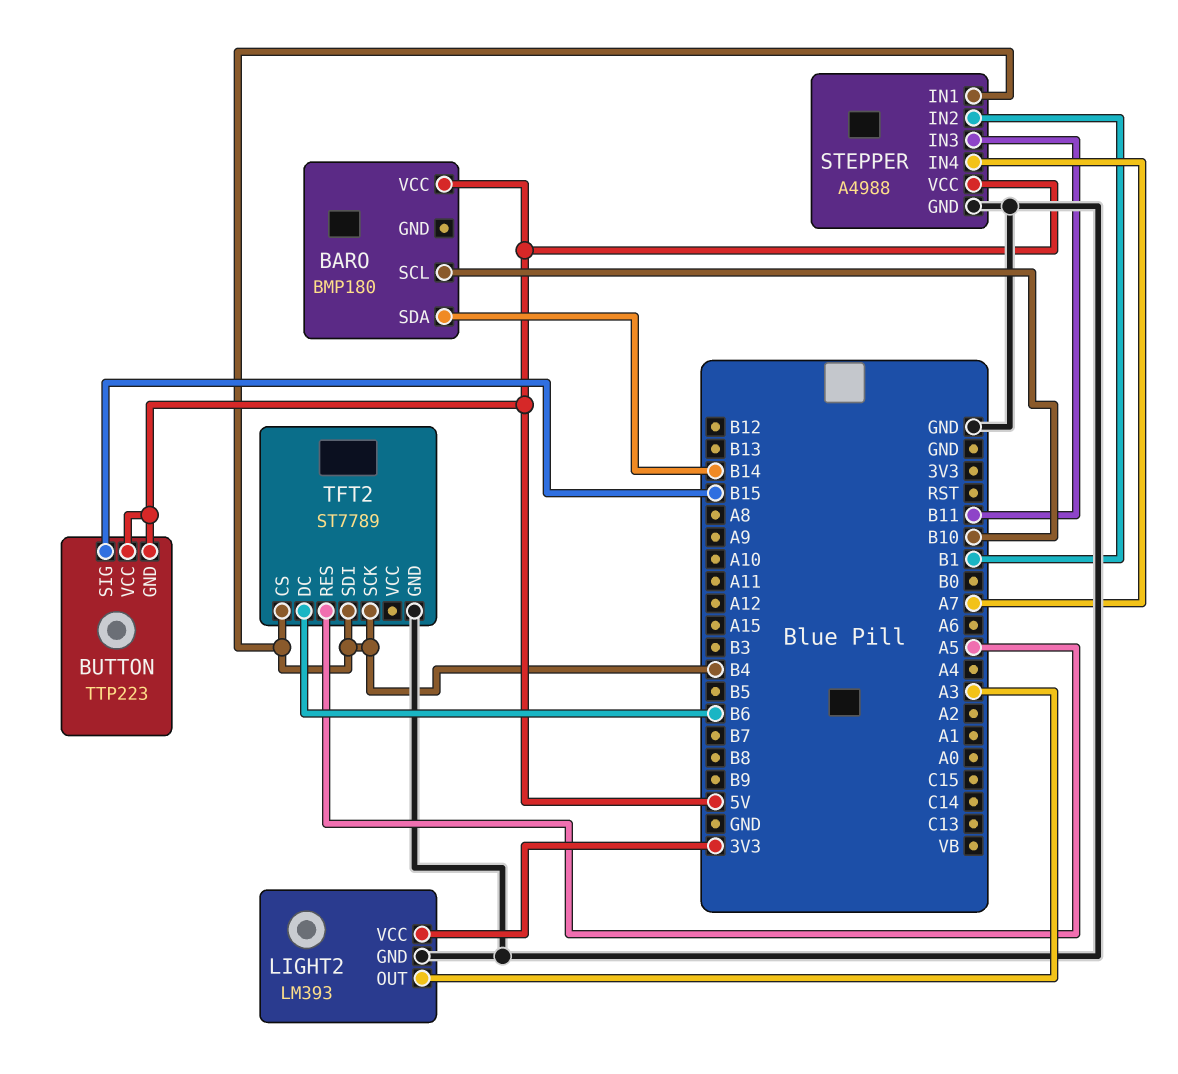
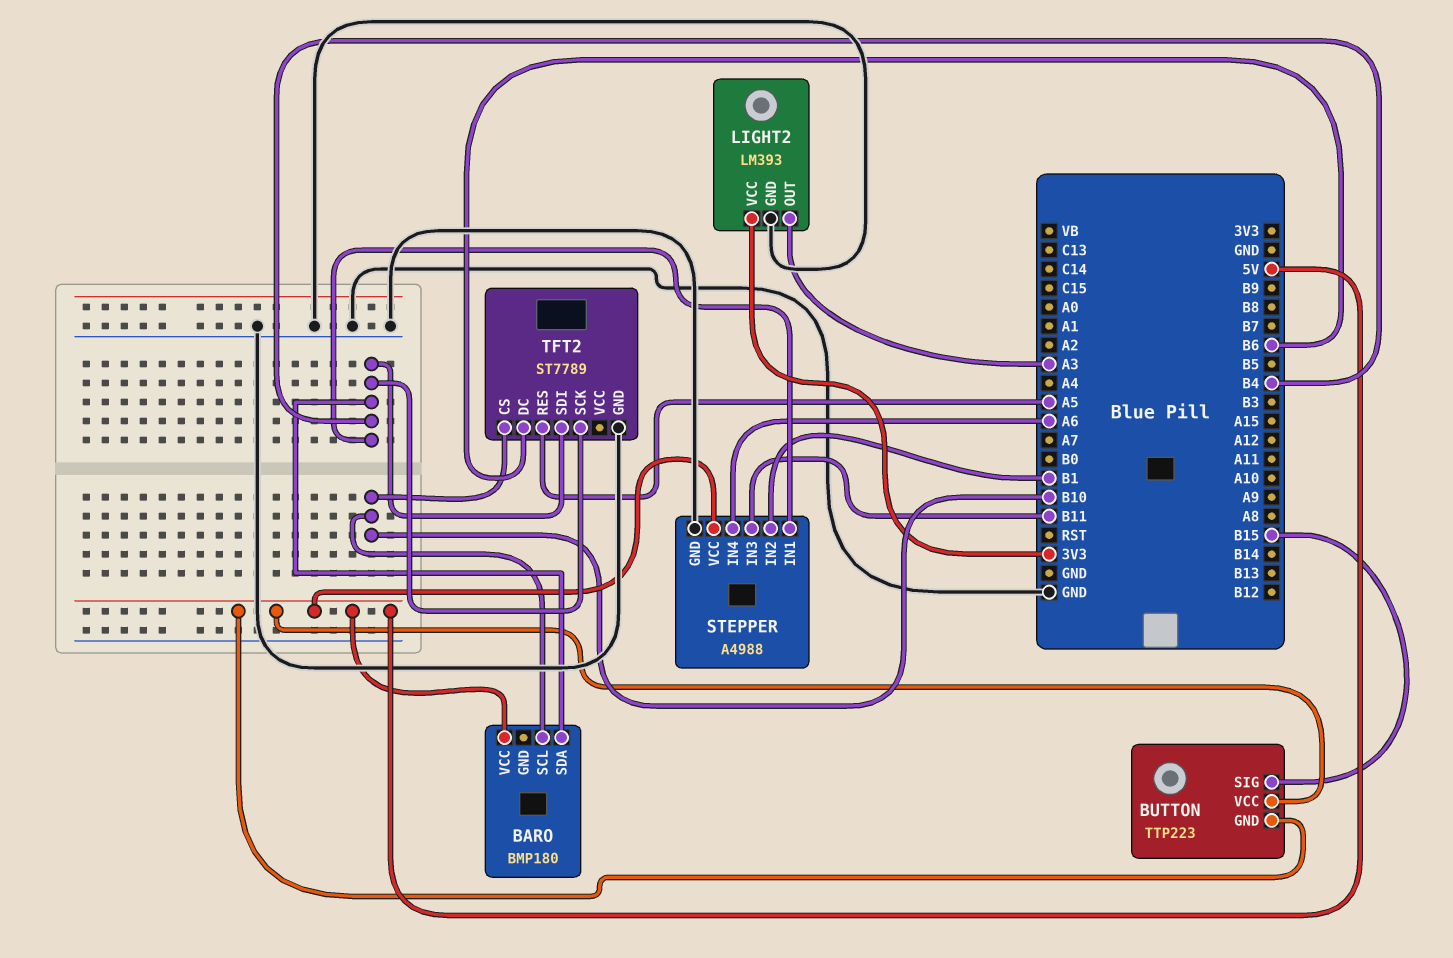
BARO pin SDA: B14 -> B4
STEPPER pin IN4: A7 -> A6
TFT2 pin CS: B4 -> B10

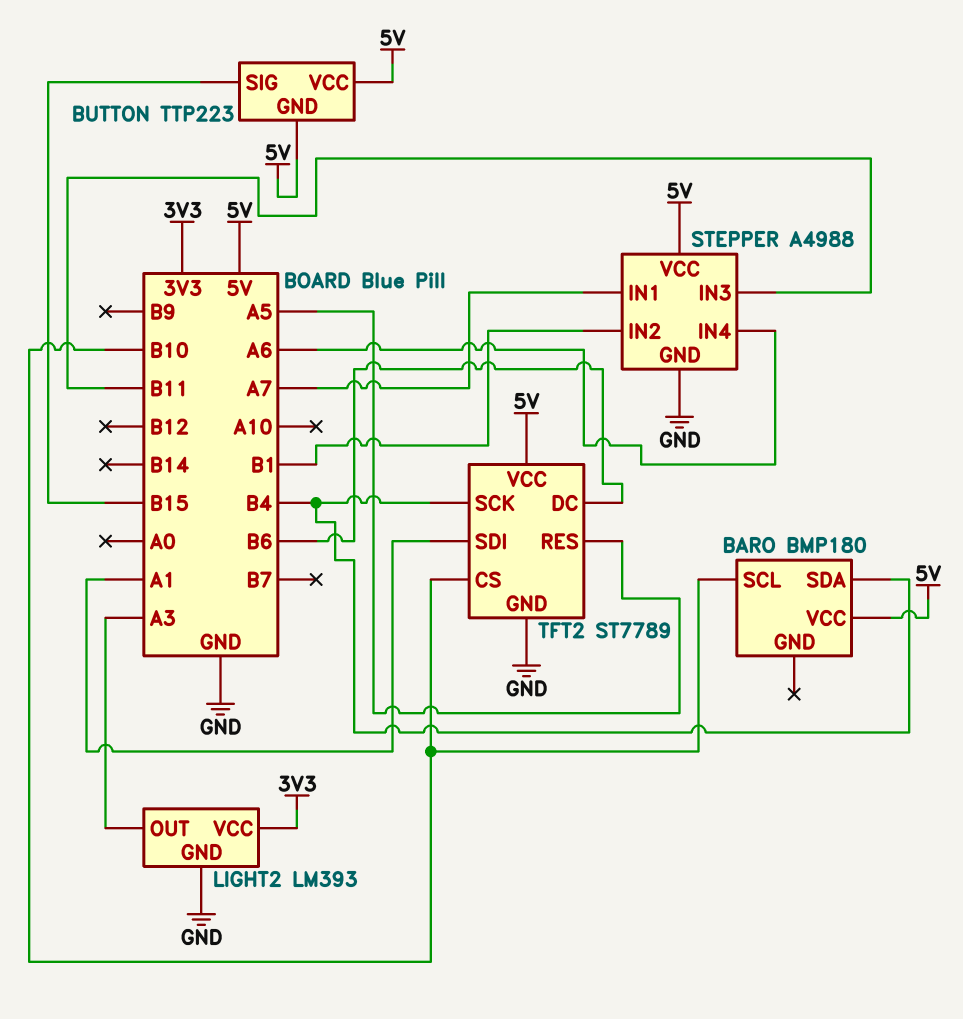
STEPPER pin IN1: B4 -> A7
TFT2 pin SDI: B4 -> A1
TFT2 pin VCC: none -> 5V

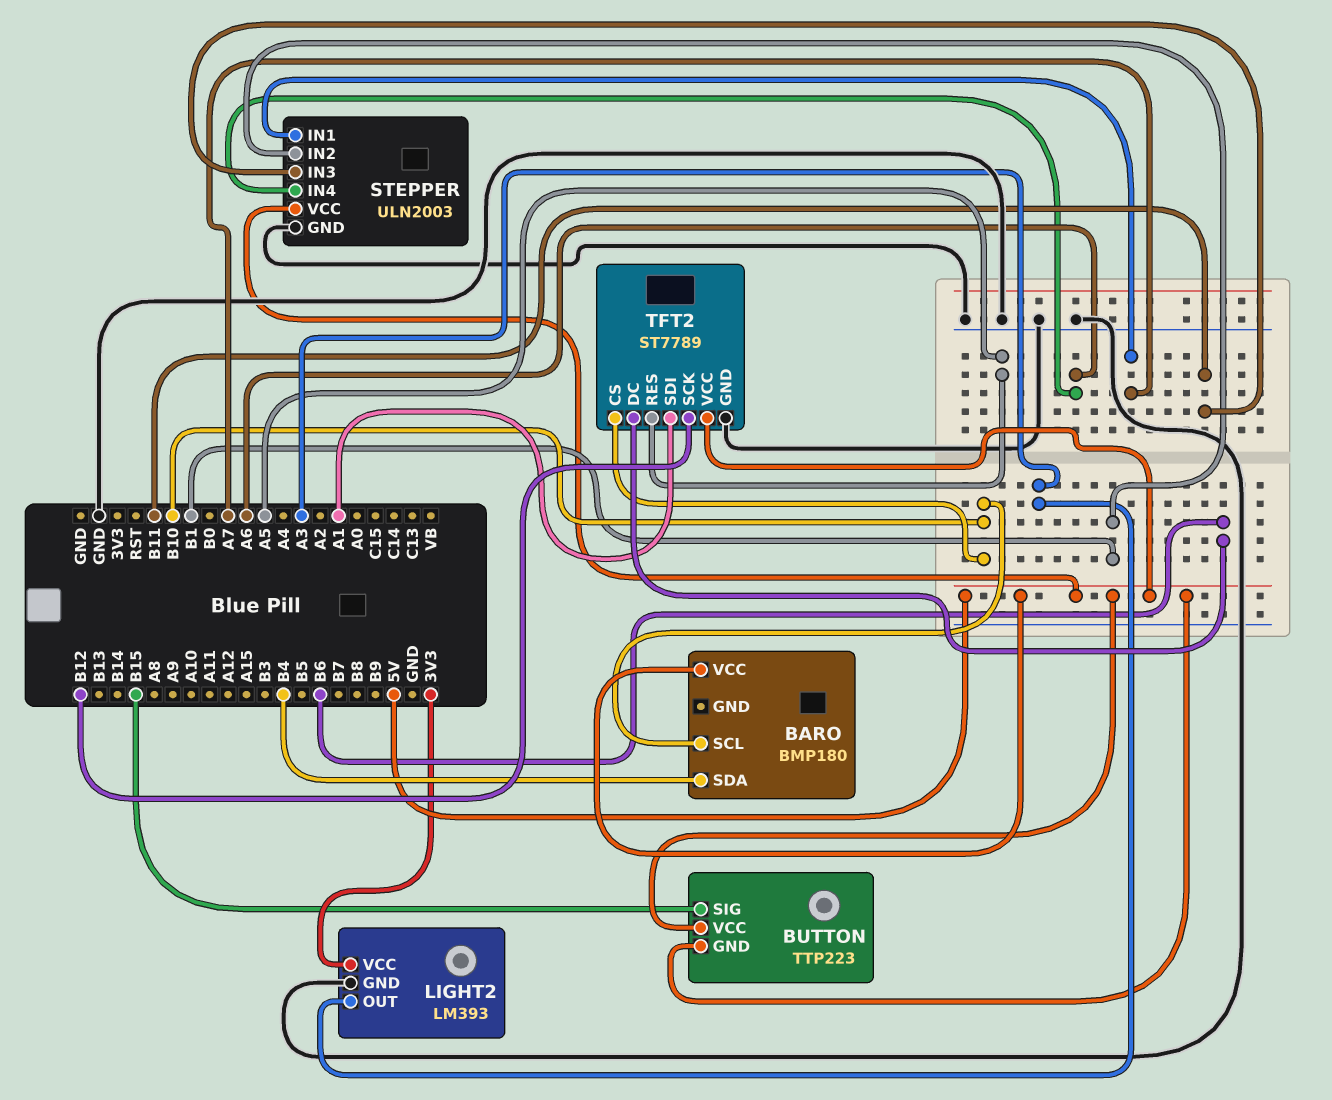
STEPPER: A4988 -> ULN2003
TFT2 pin SCK: B4 -> B12

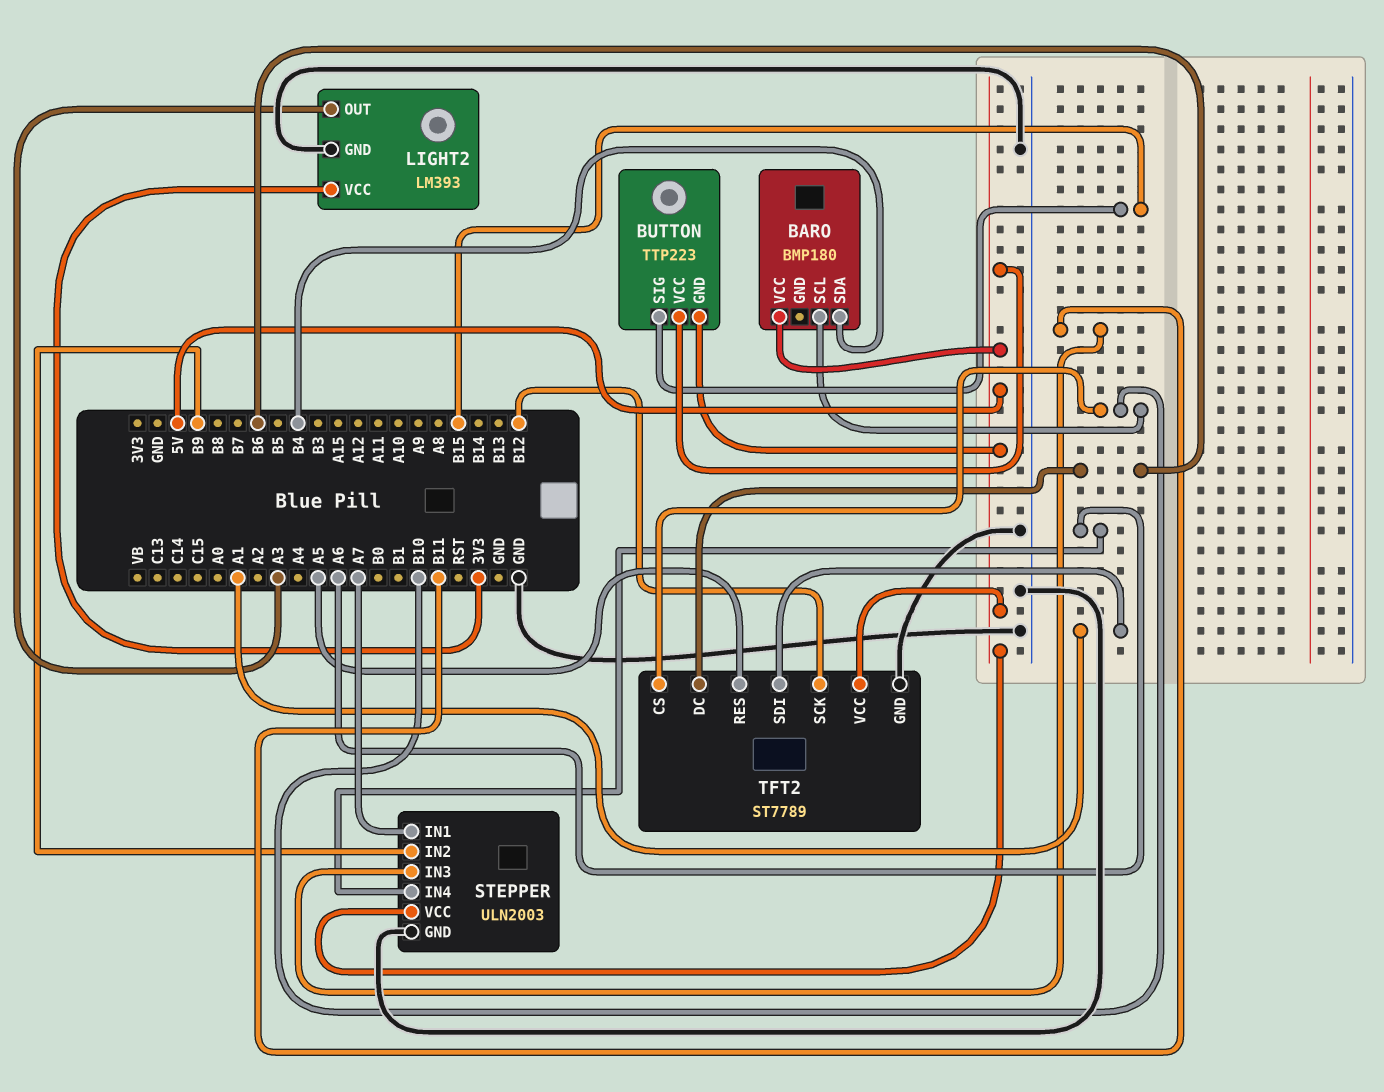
STEPPER pin IN2: B1 -> B9

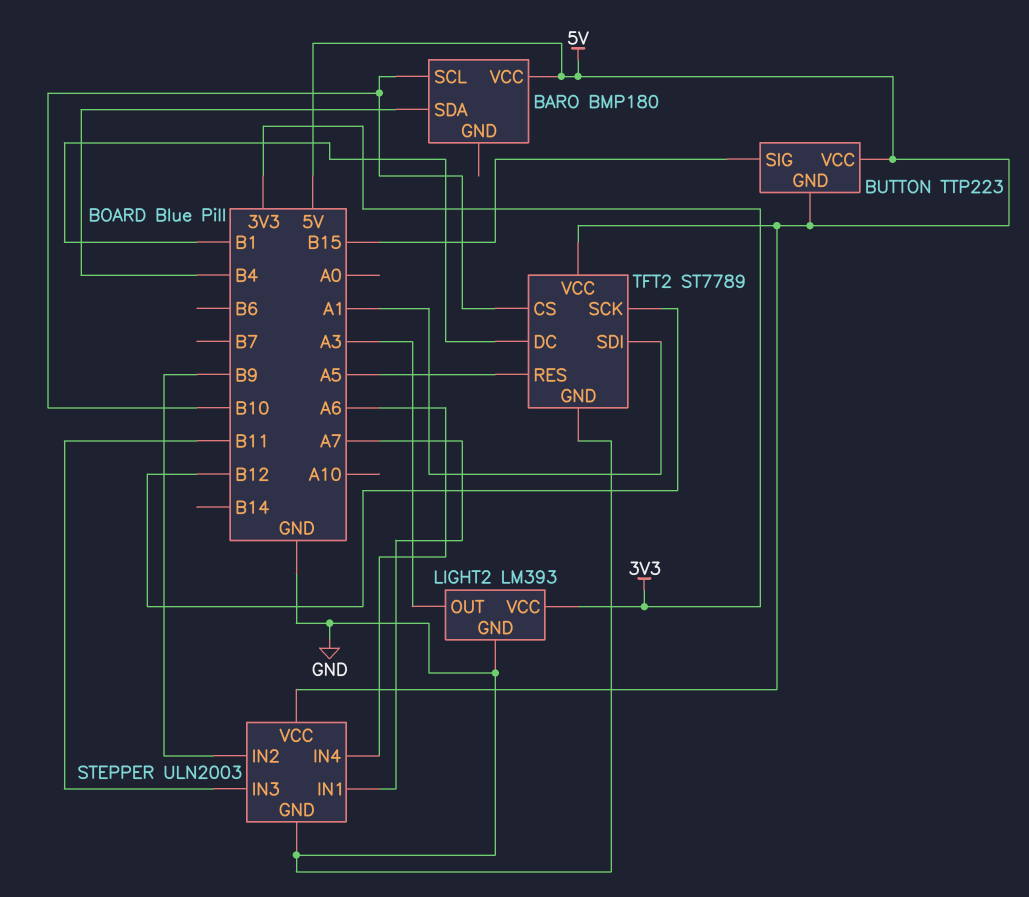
TFT2 pin DC: B6 -> B1

